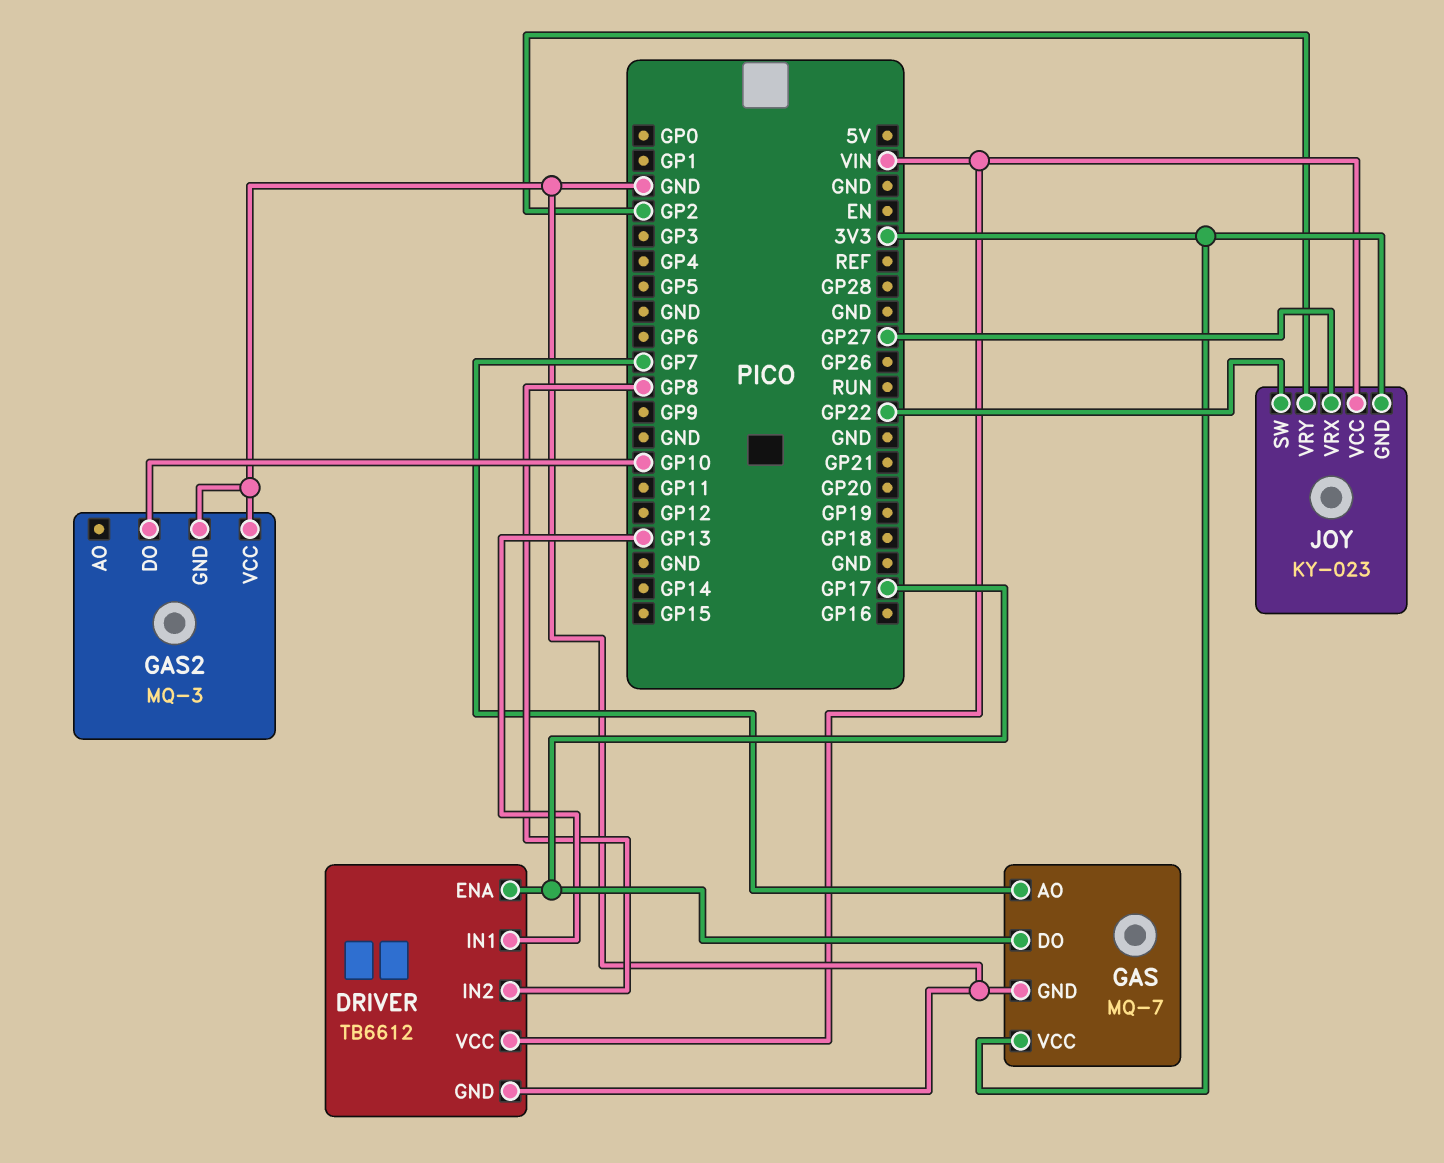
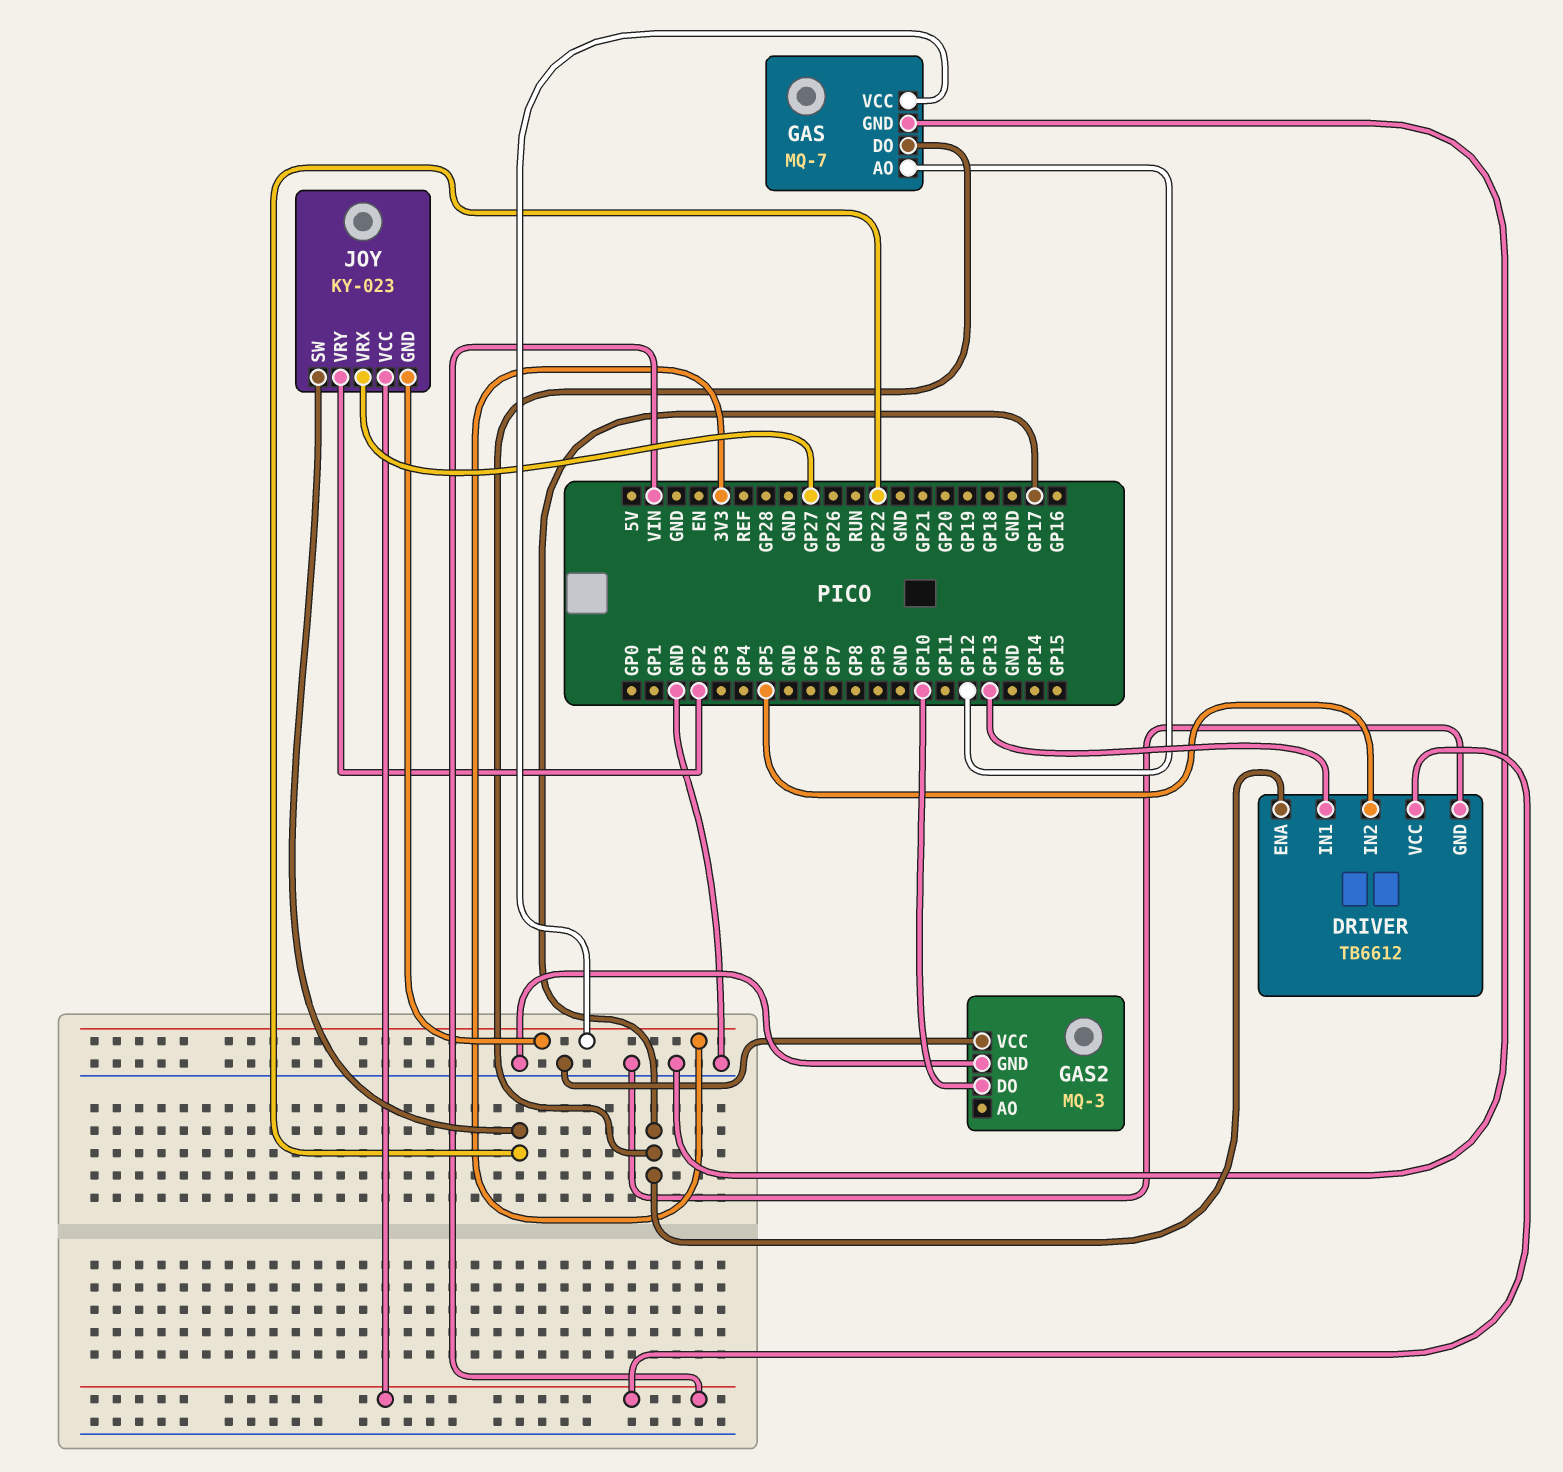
DRIVER pin IN2: GP8 -> GP5
GAS pin AO: GP7 -> GP12

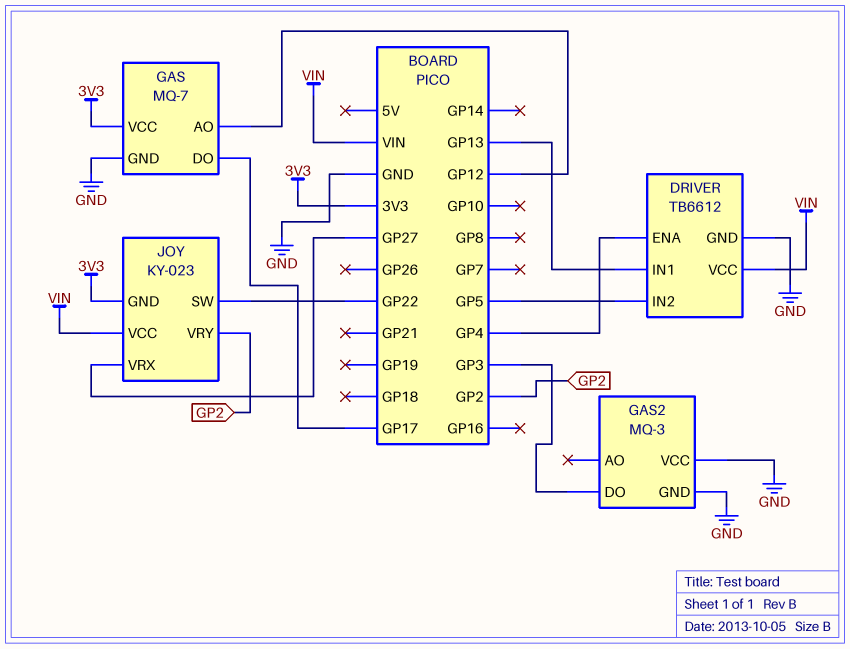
DRIVER pin ENA: GP17 -> GP4
GAS2 pin DO: GP10 -> GP3

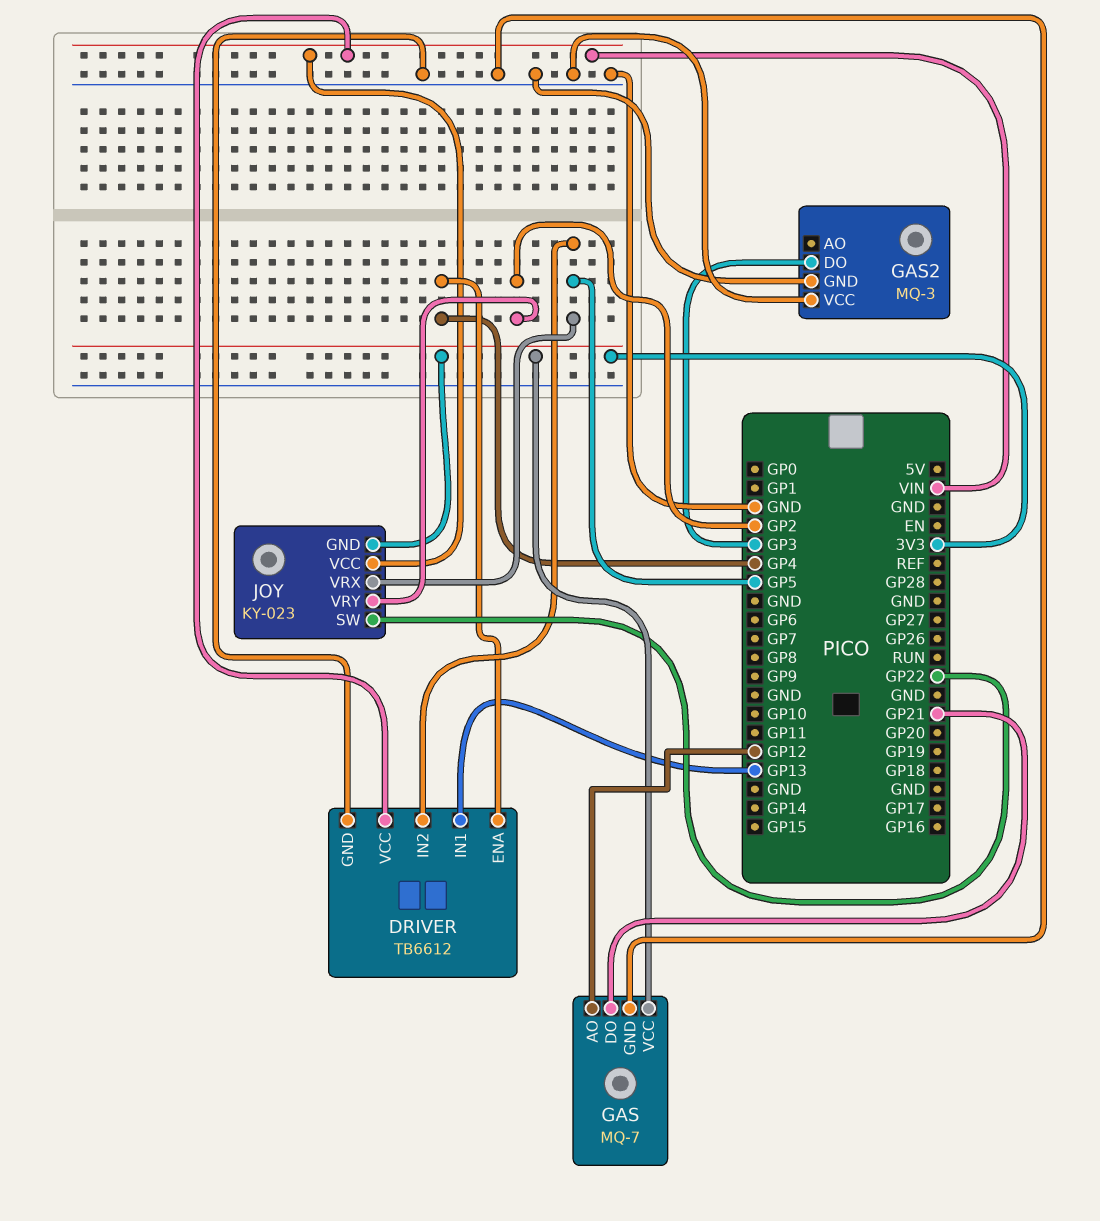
GAS pin DO: GP17 -> GP21
JOY pin VRX: GP27 -> GP5

